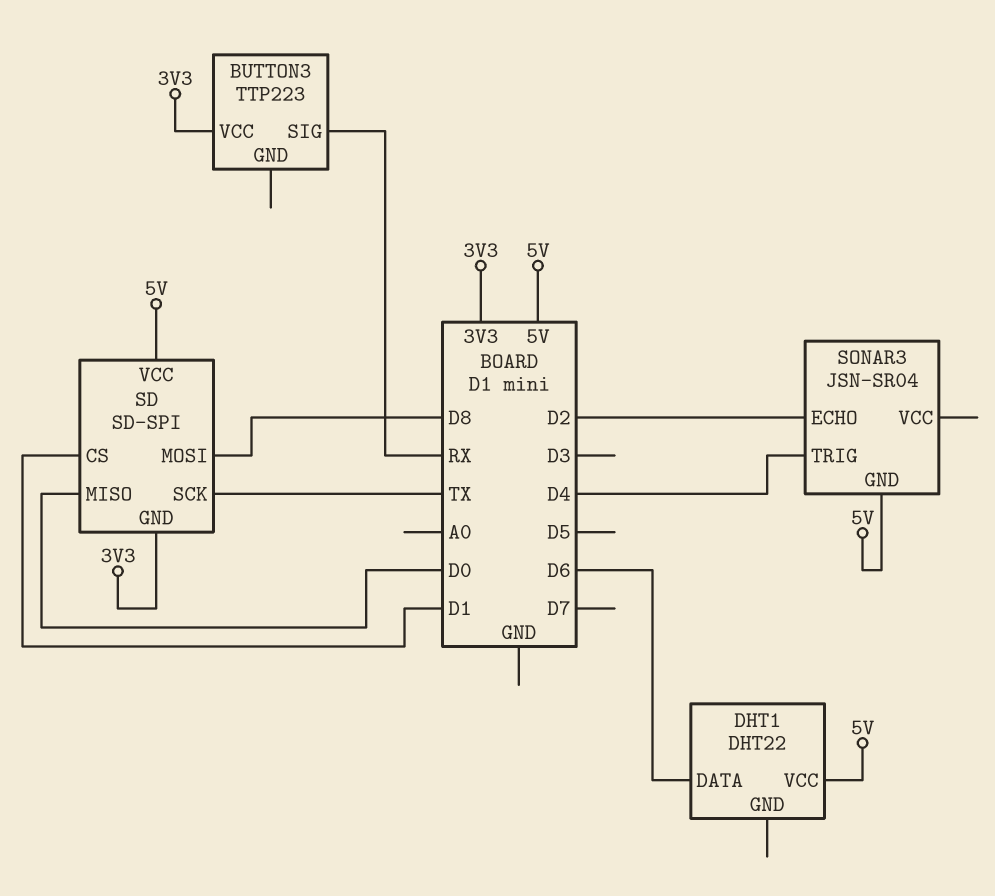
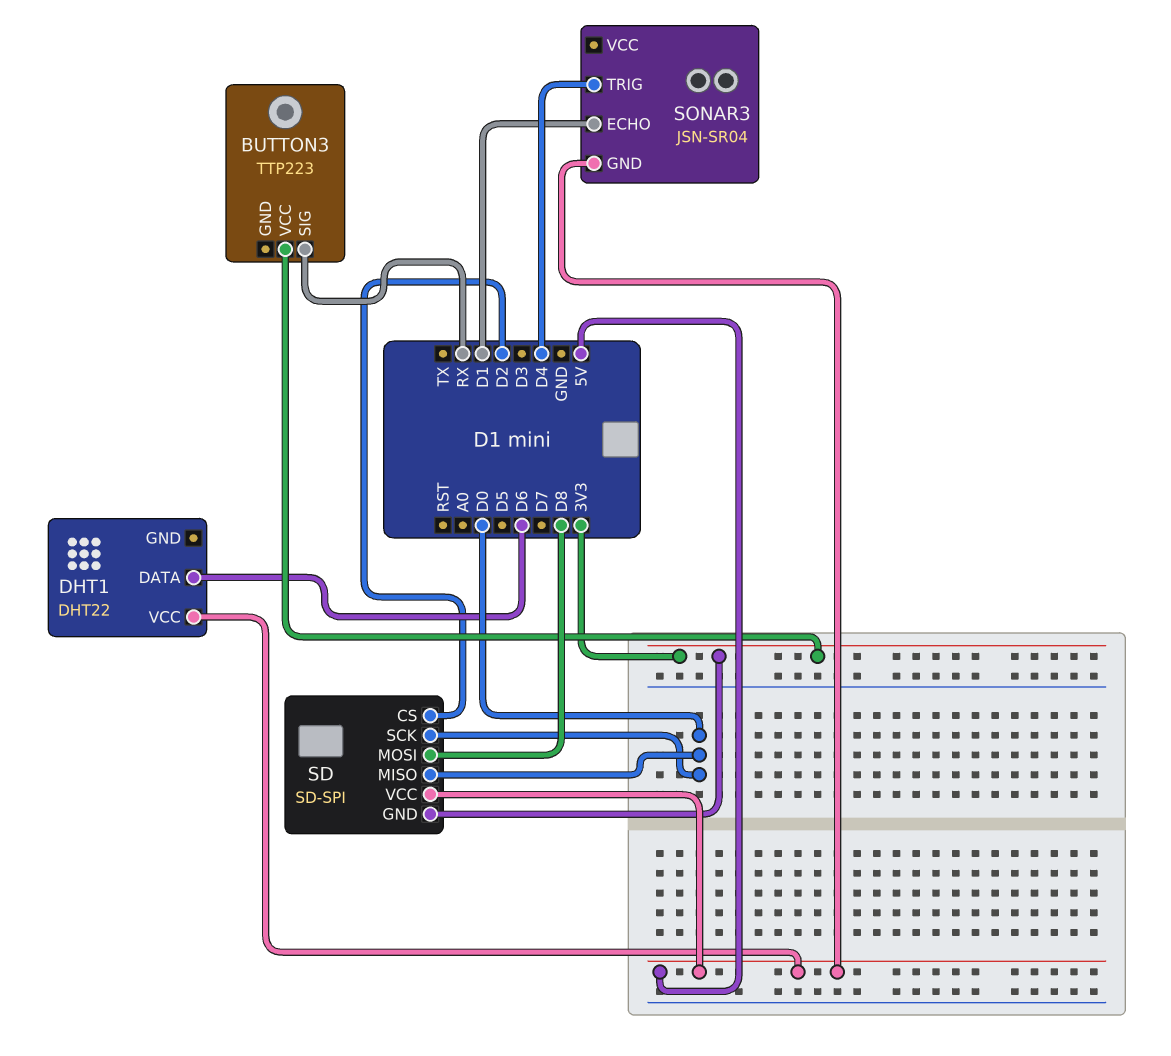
SD pin CS: D1 -> D2
SD pin SCK: TX -> D0
SONAR3 pin ECHO: D2 -> D1

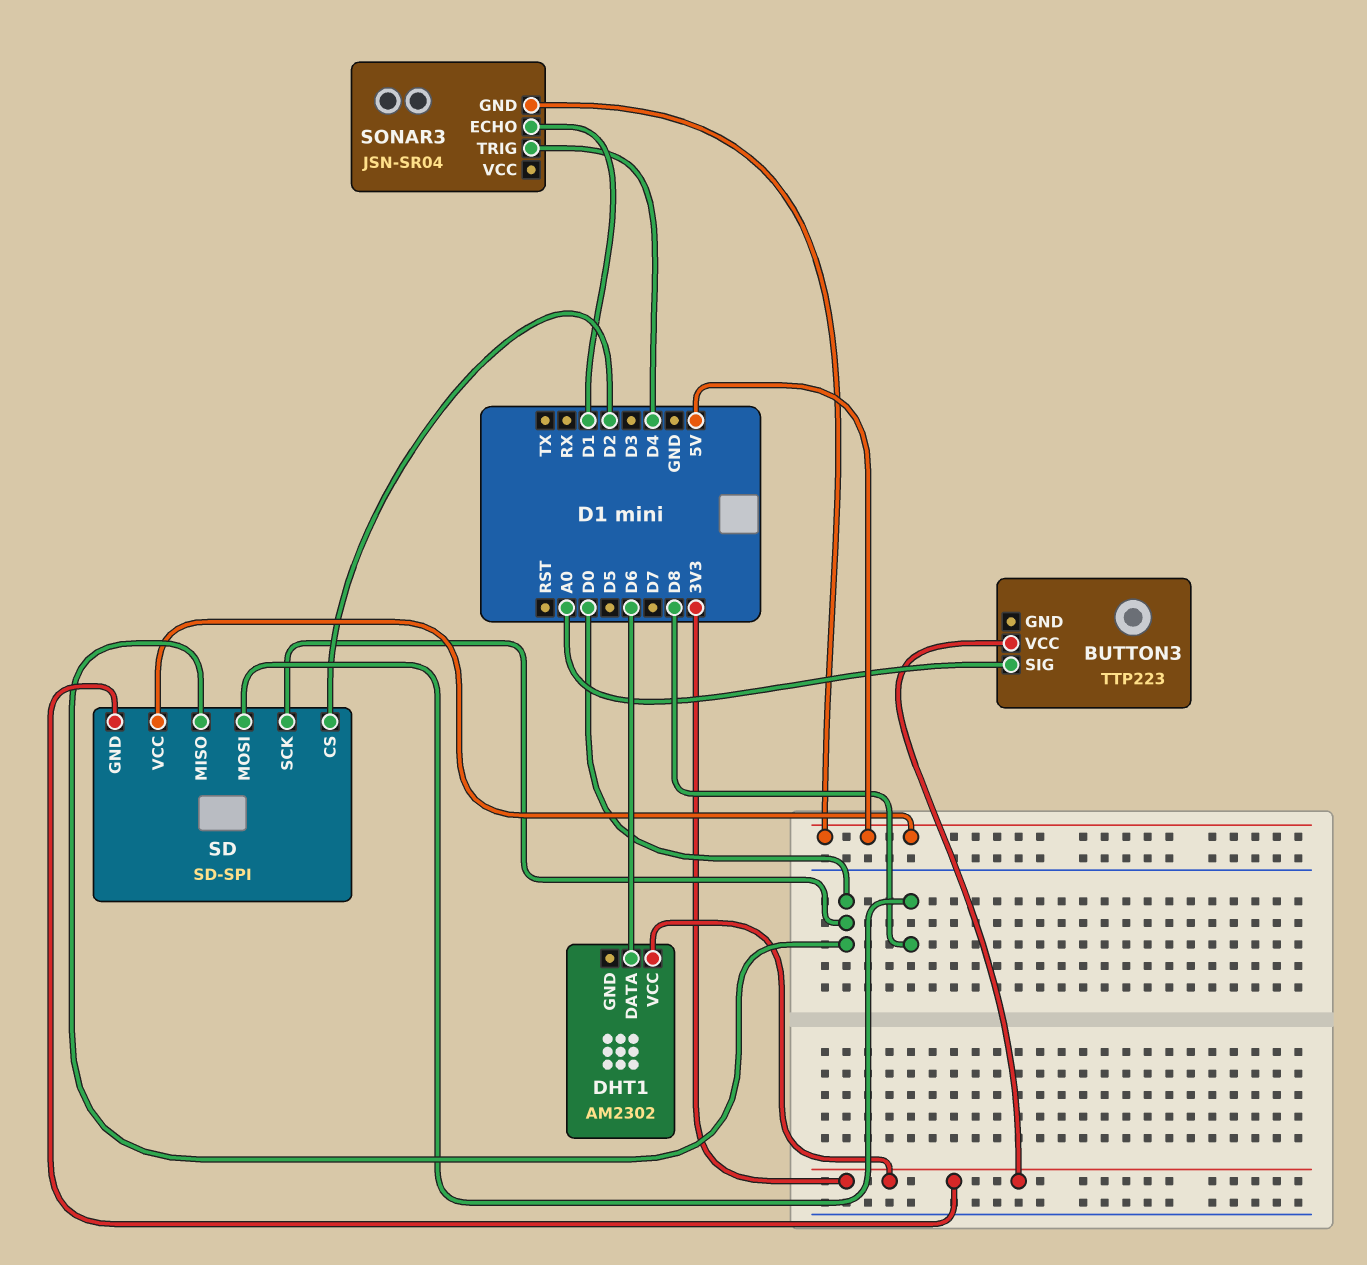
BUTTON3 pin SIG: RX -> A0
DHT1: DHT22 -> AM2302
DHT1 pin VCC: 5V -> 3V3

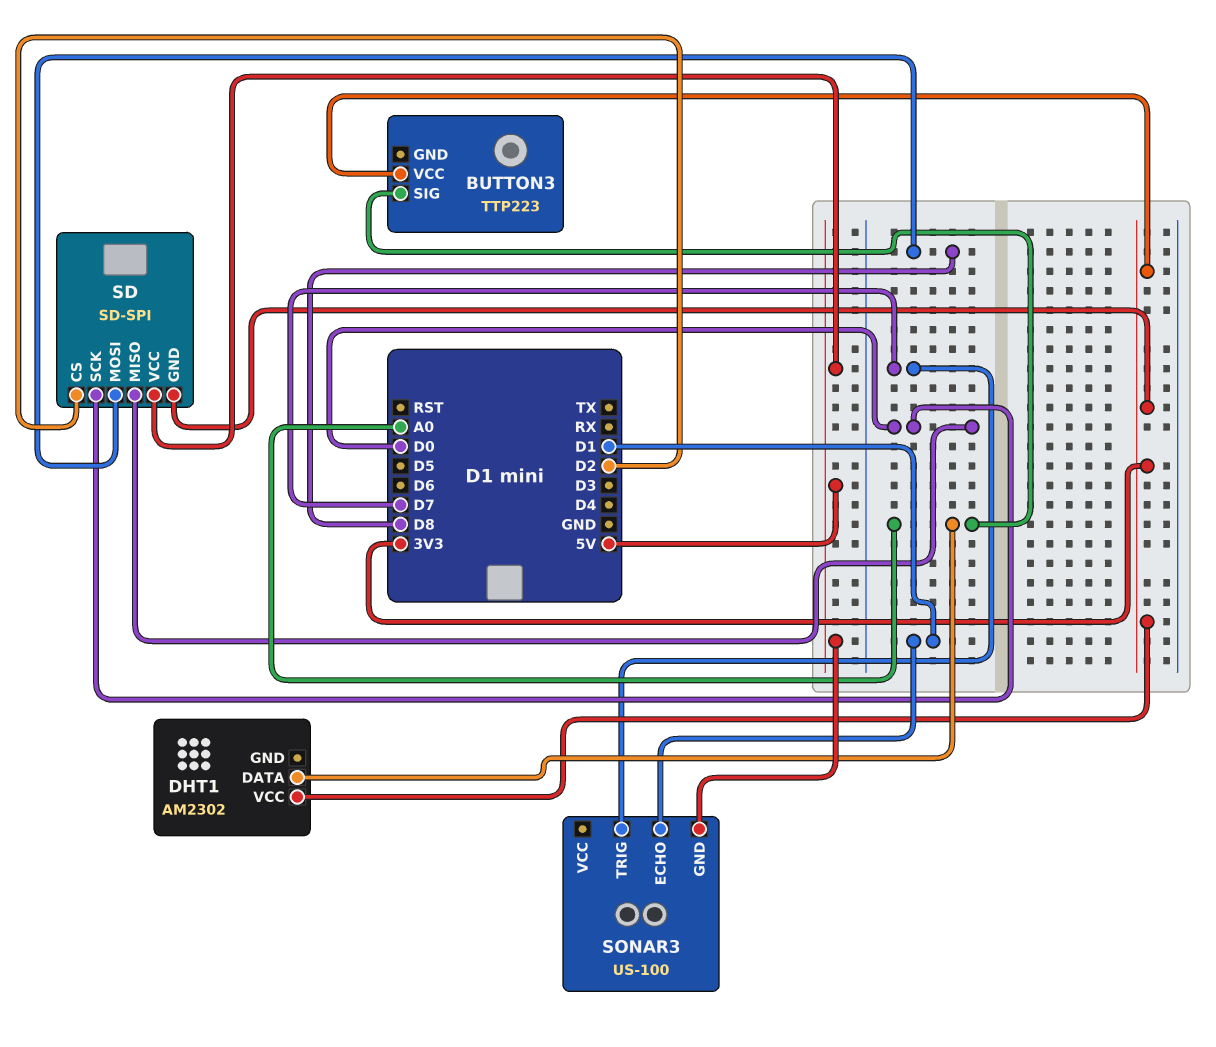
DHT1 pin DATA: D6 -> A0
SONAR3: JSN-SR04 -> US-100
SONAR3 pin TRIG: D4 -> D7

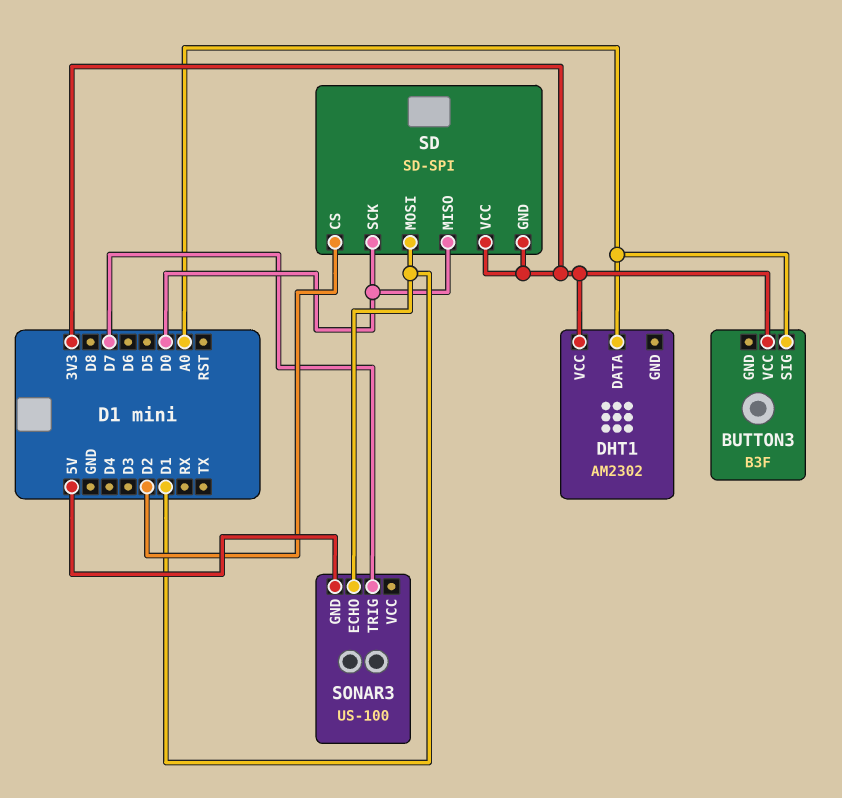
BUTTON3: TTP223 -> B3F
SD pin MOSI: D8 -> D1
SD pin VCC: 5V -> 3V3

